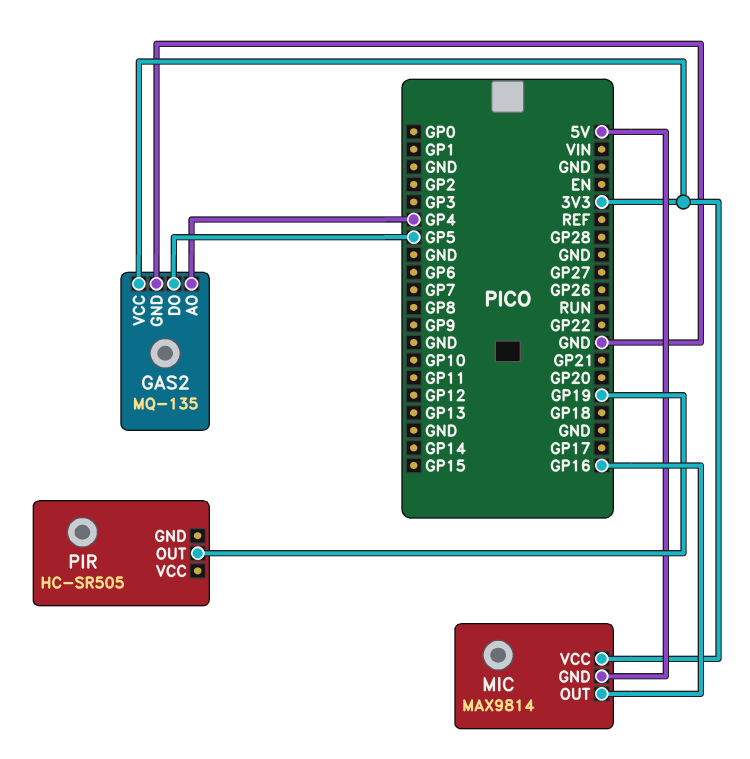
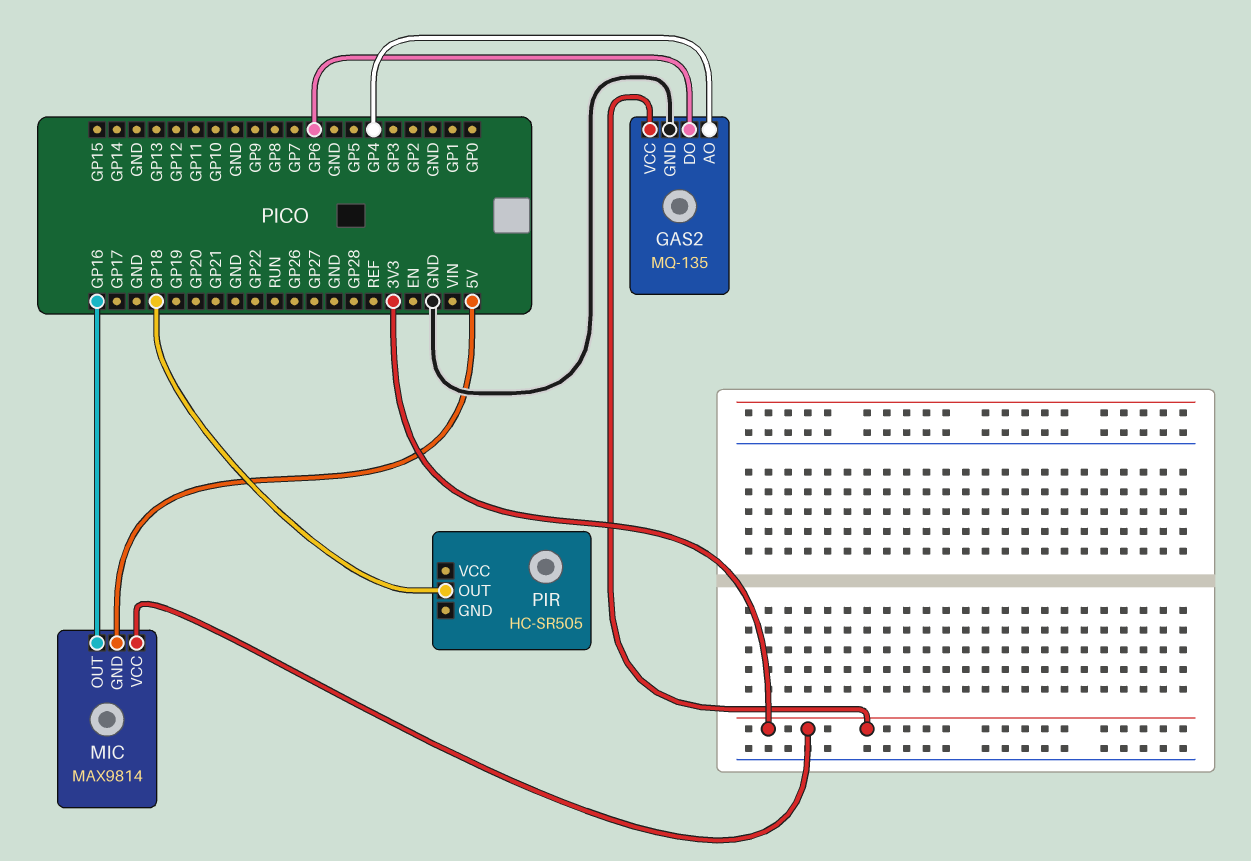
GAS2 pin DO: GP5 -> GP6
PIR pin OUT: GP19 -> GP18

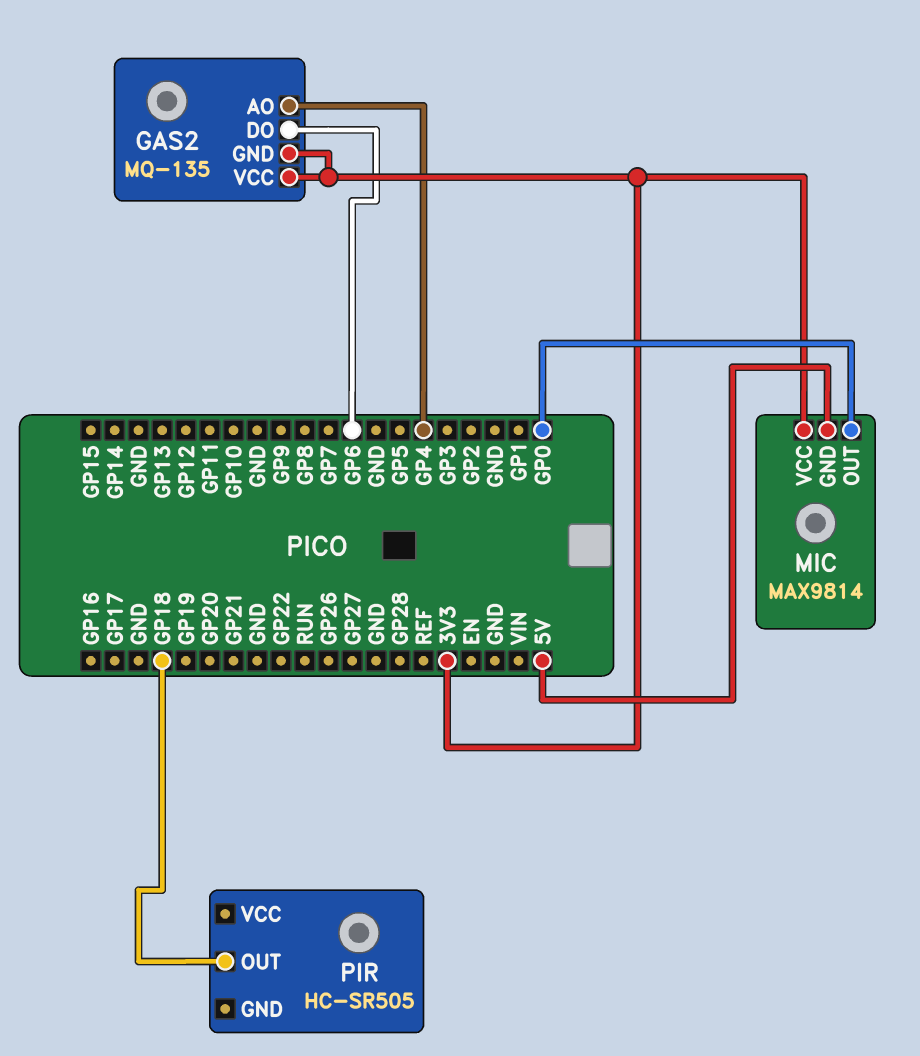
GAS2 pin GND: GND -> 3V3
MIC pin OUT: GP16 -> GP0

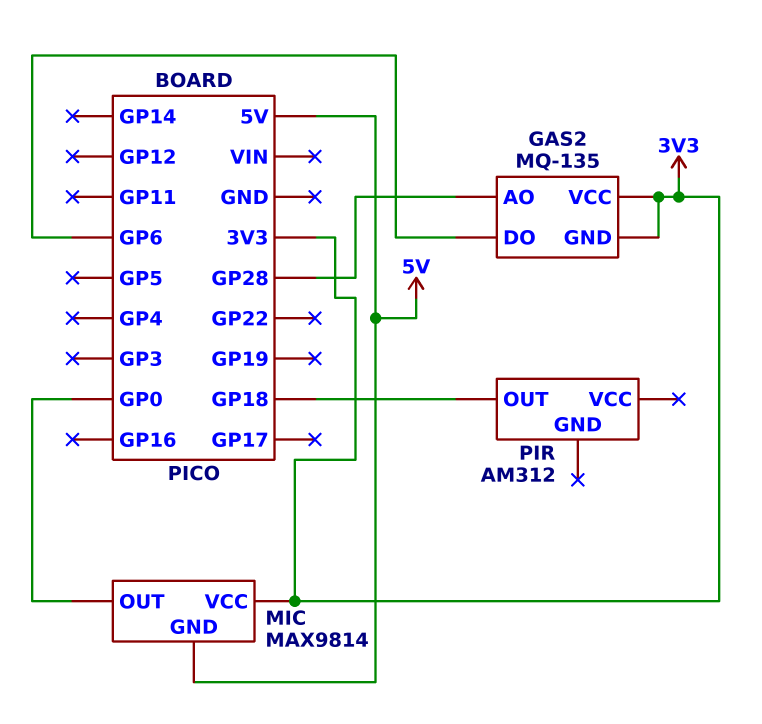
GAS2 pin AO: GP4 -> GP28
PIR: HC-SR505 -> AM312

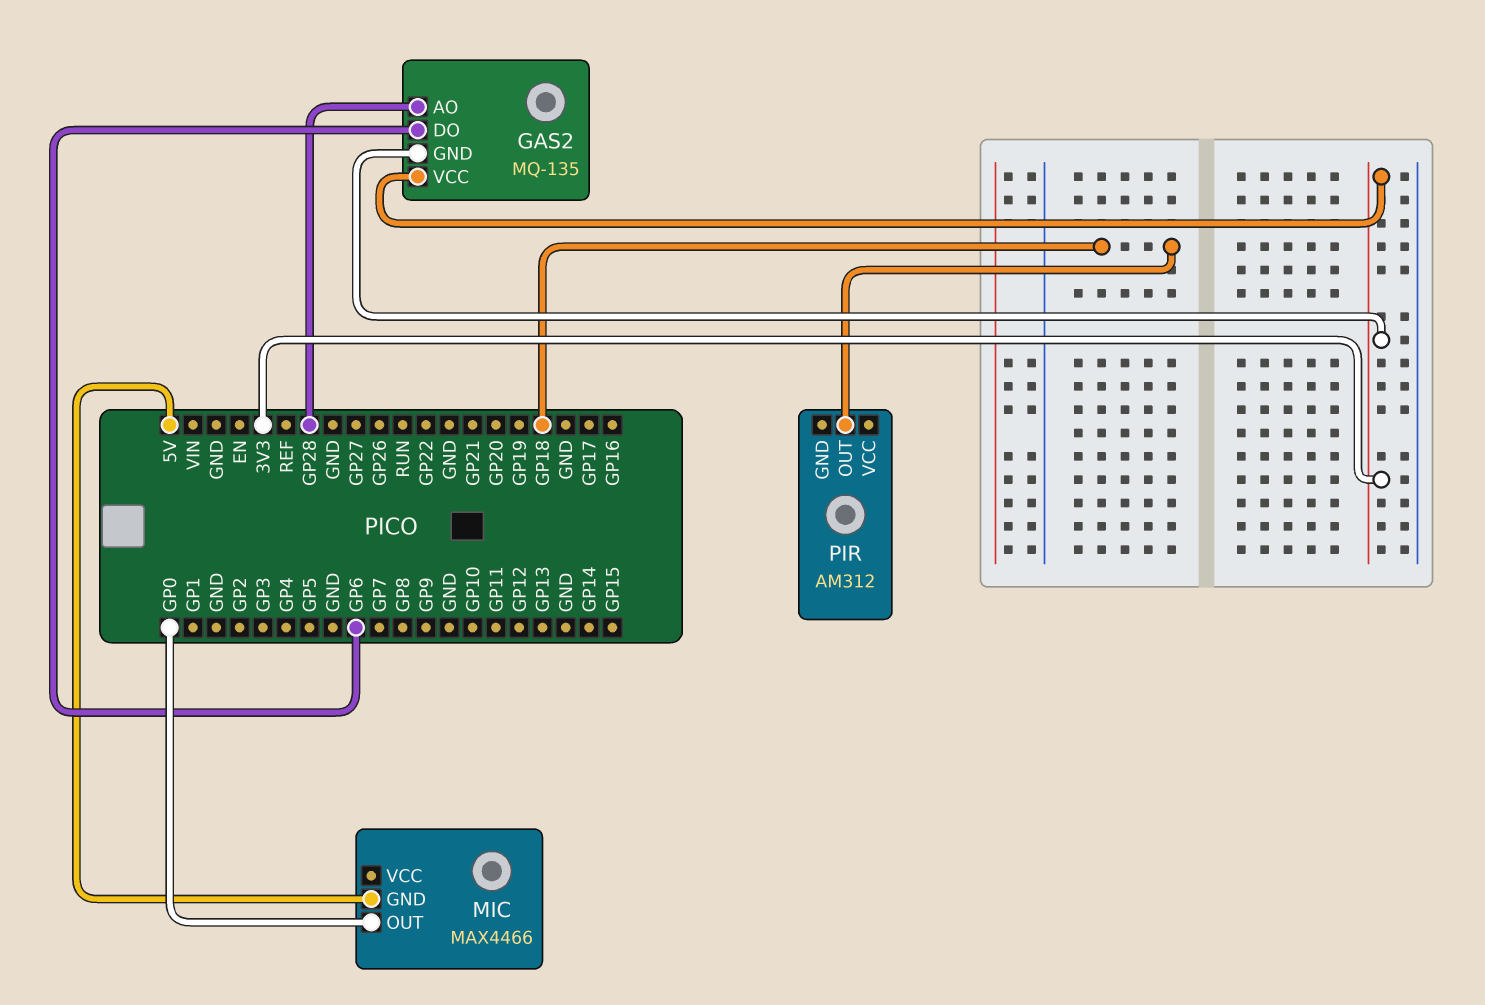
MIC: MAX9814 -> MAX4466
MIC pin VCC: 3V3 -> none

